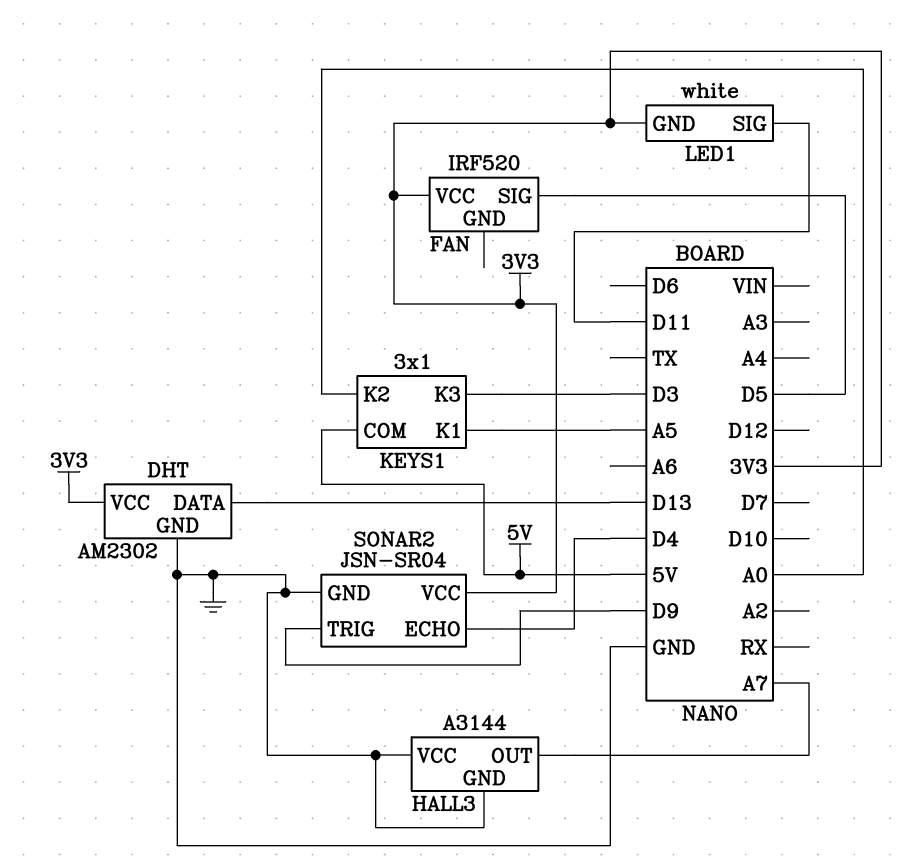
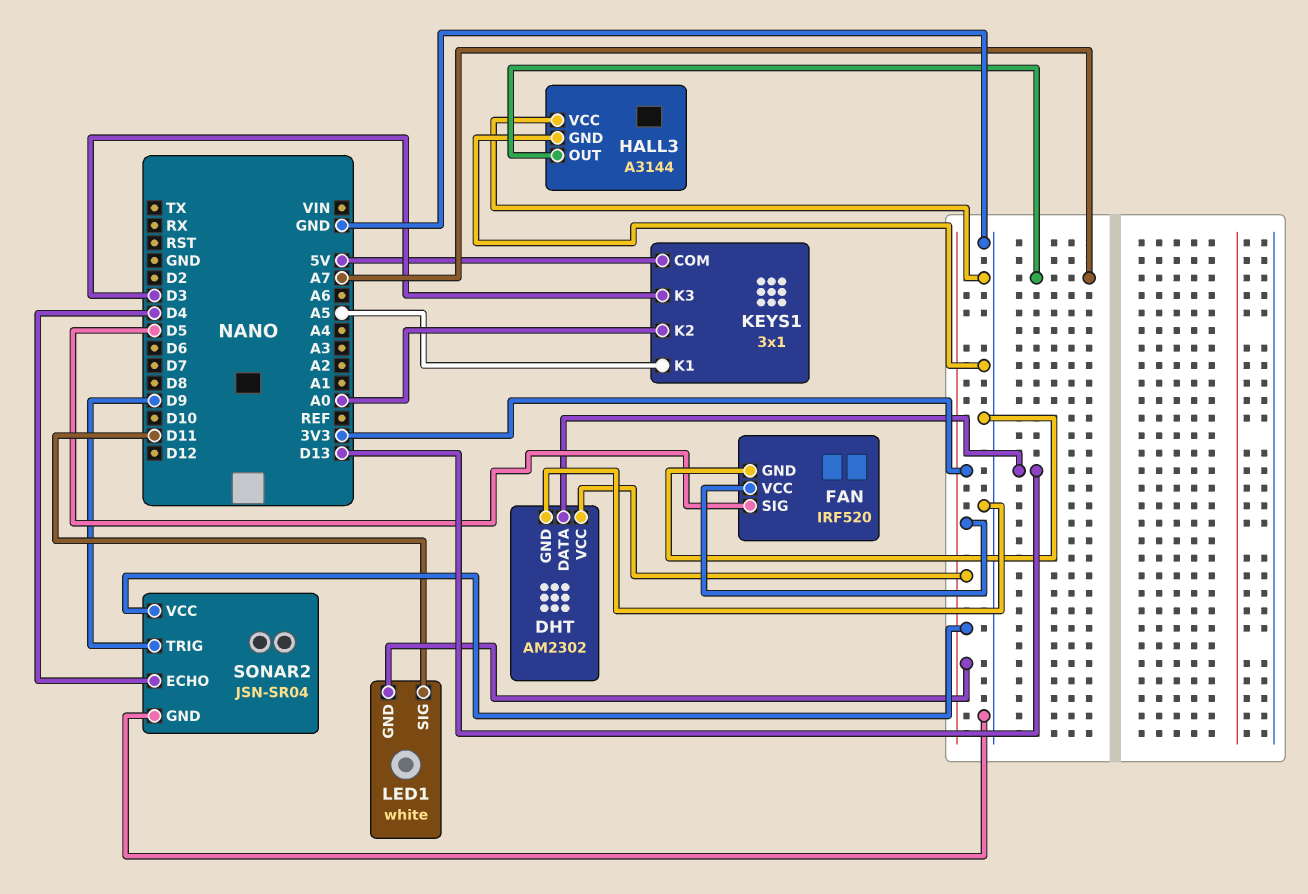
FAN pin GND: none -> GND

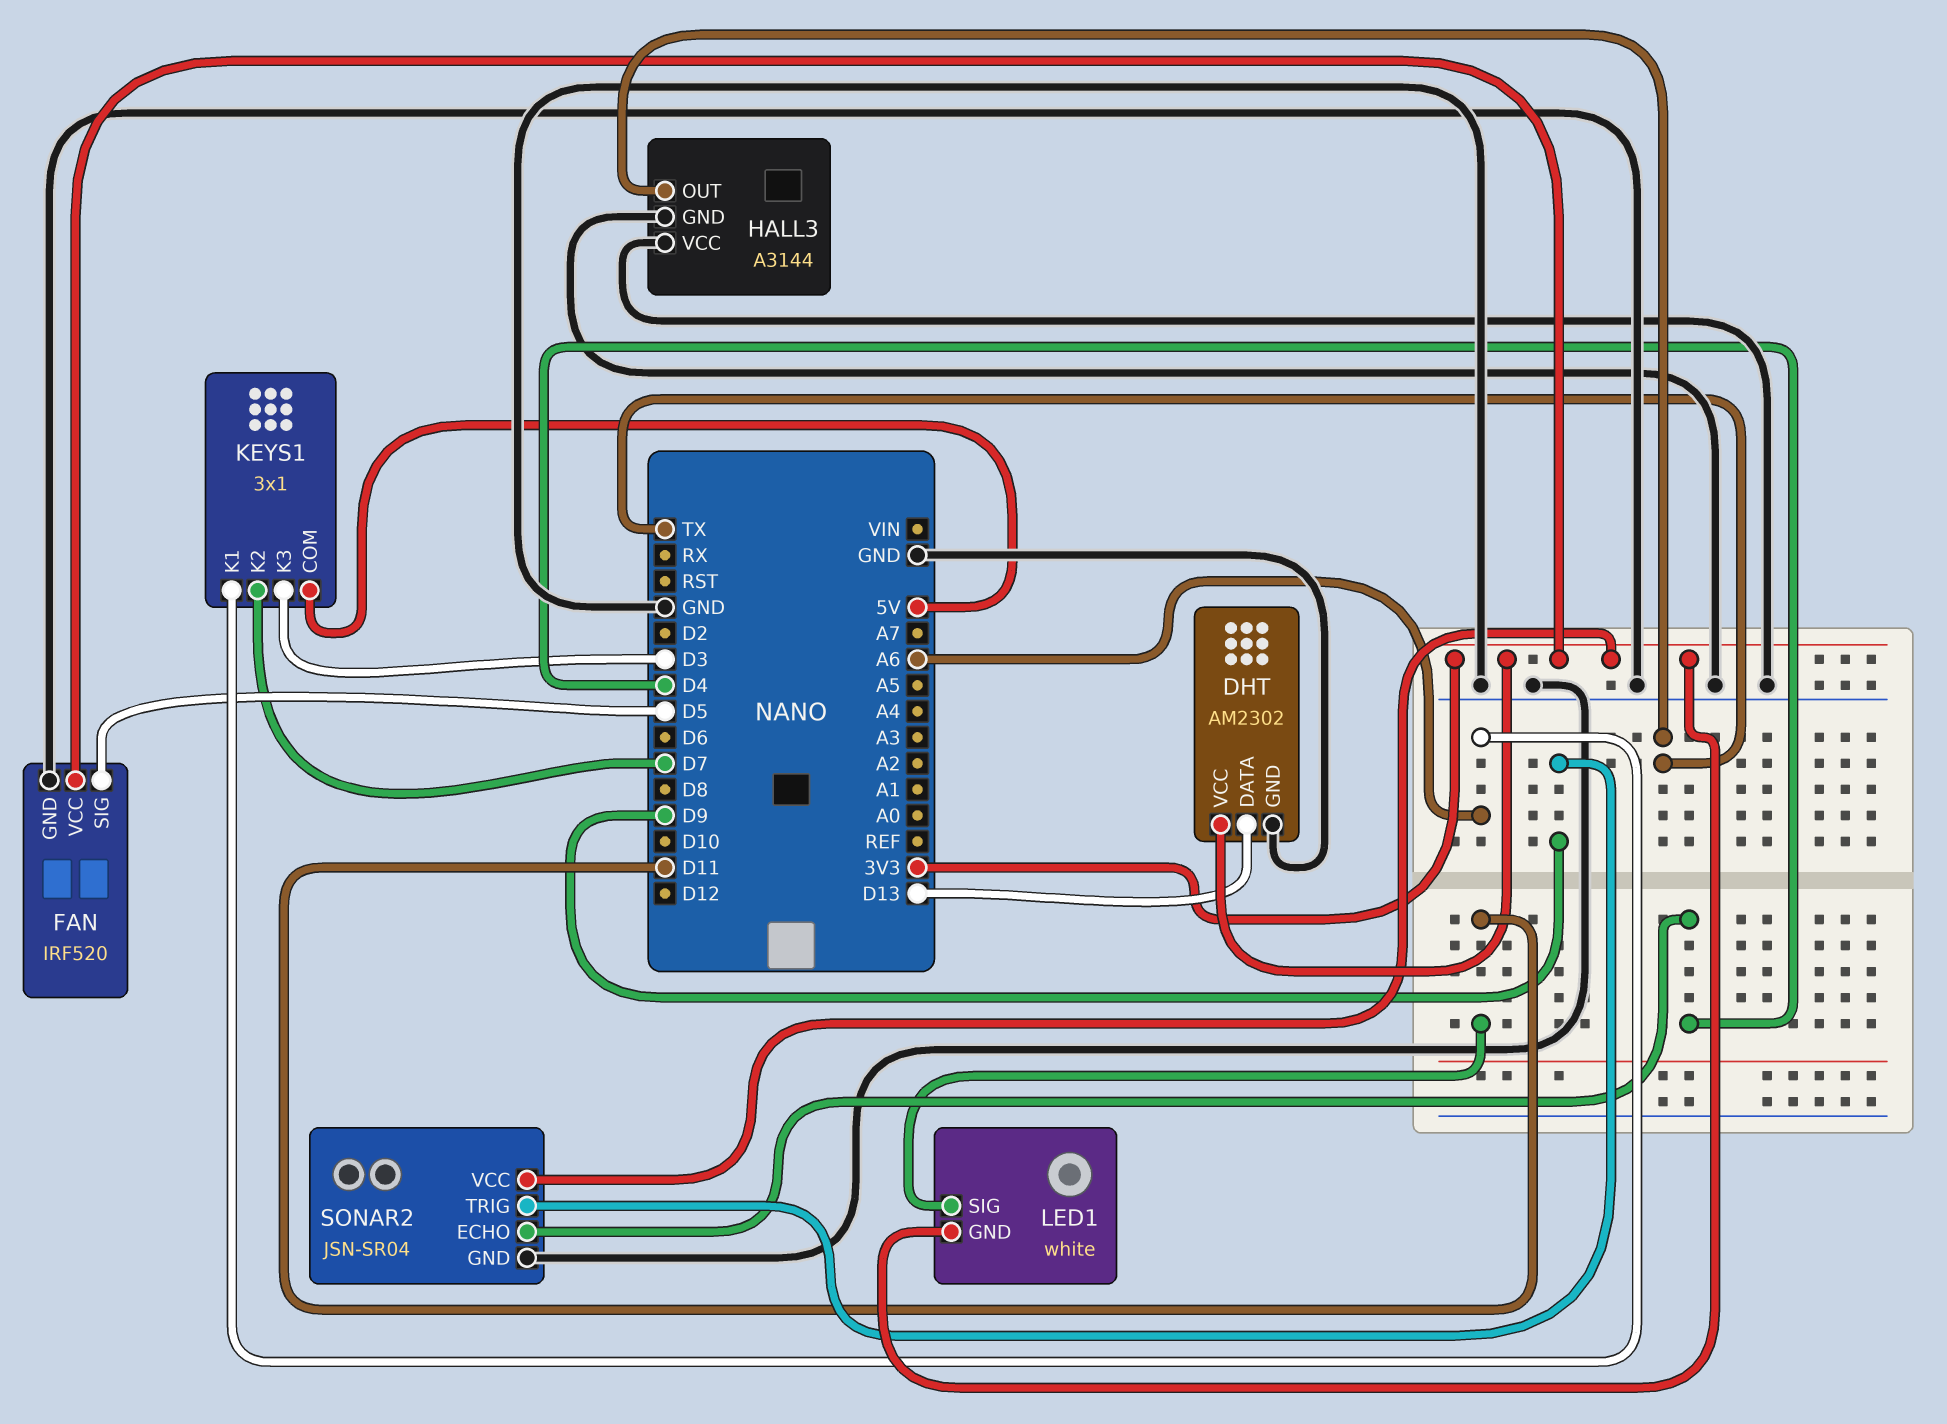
HALL3 pin OUT: A7 -> TX
KEYS1 pin K1: A5 -> A6
KEYS1 pin K2: A0 -> D7

